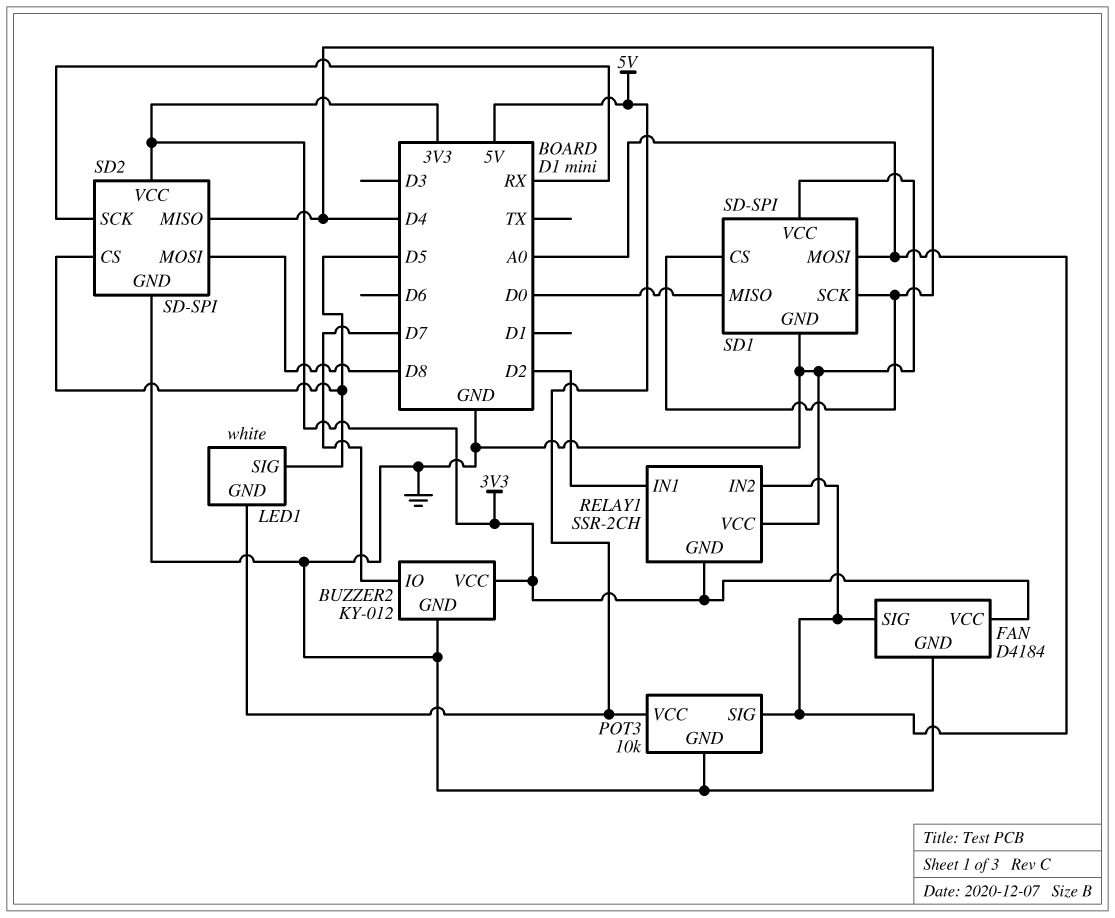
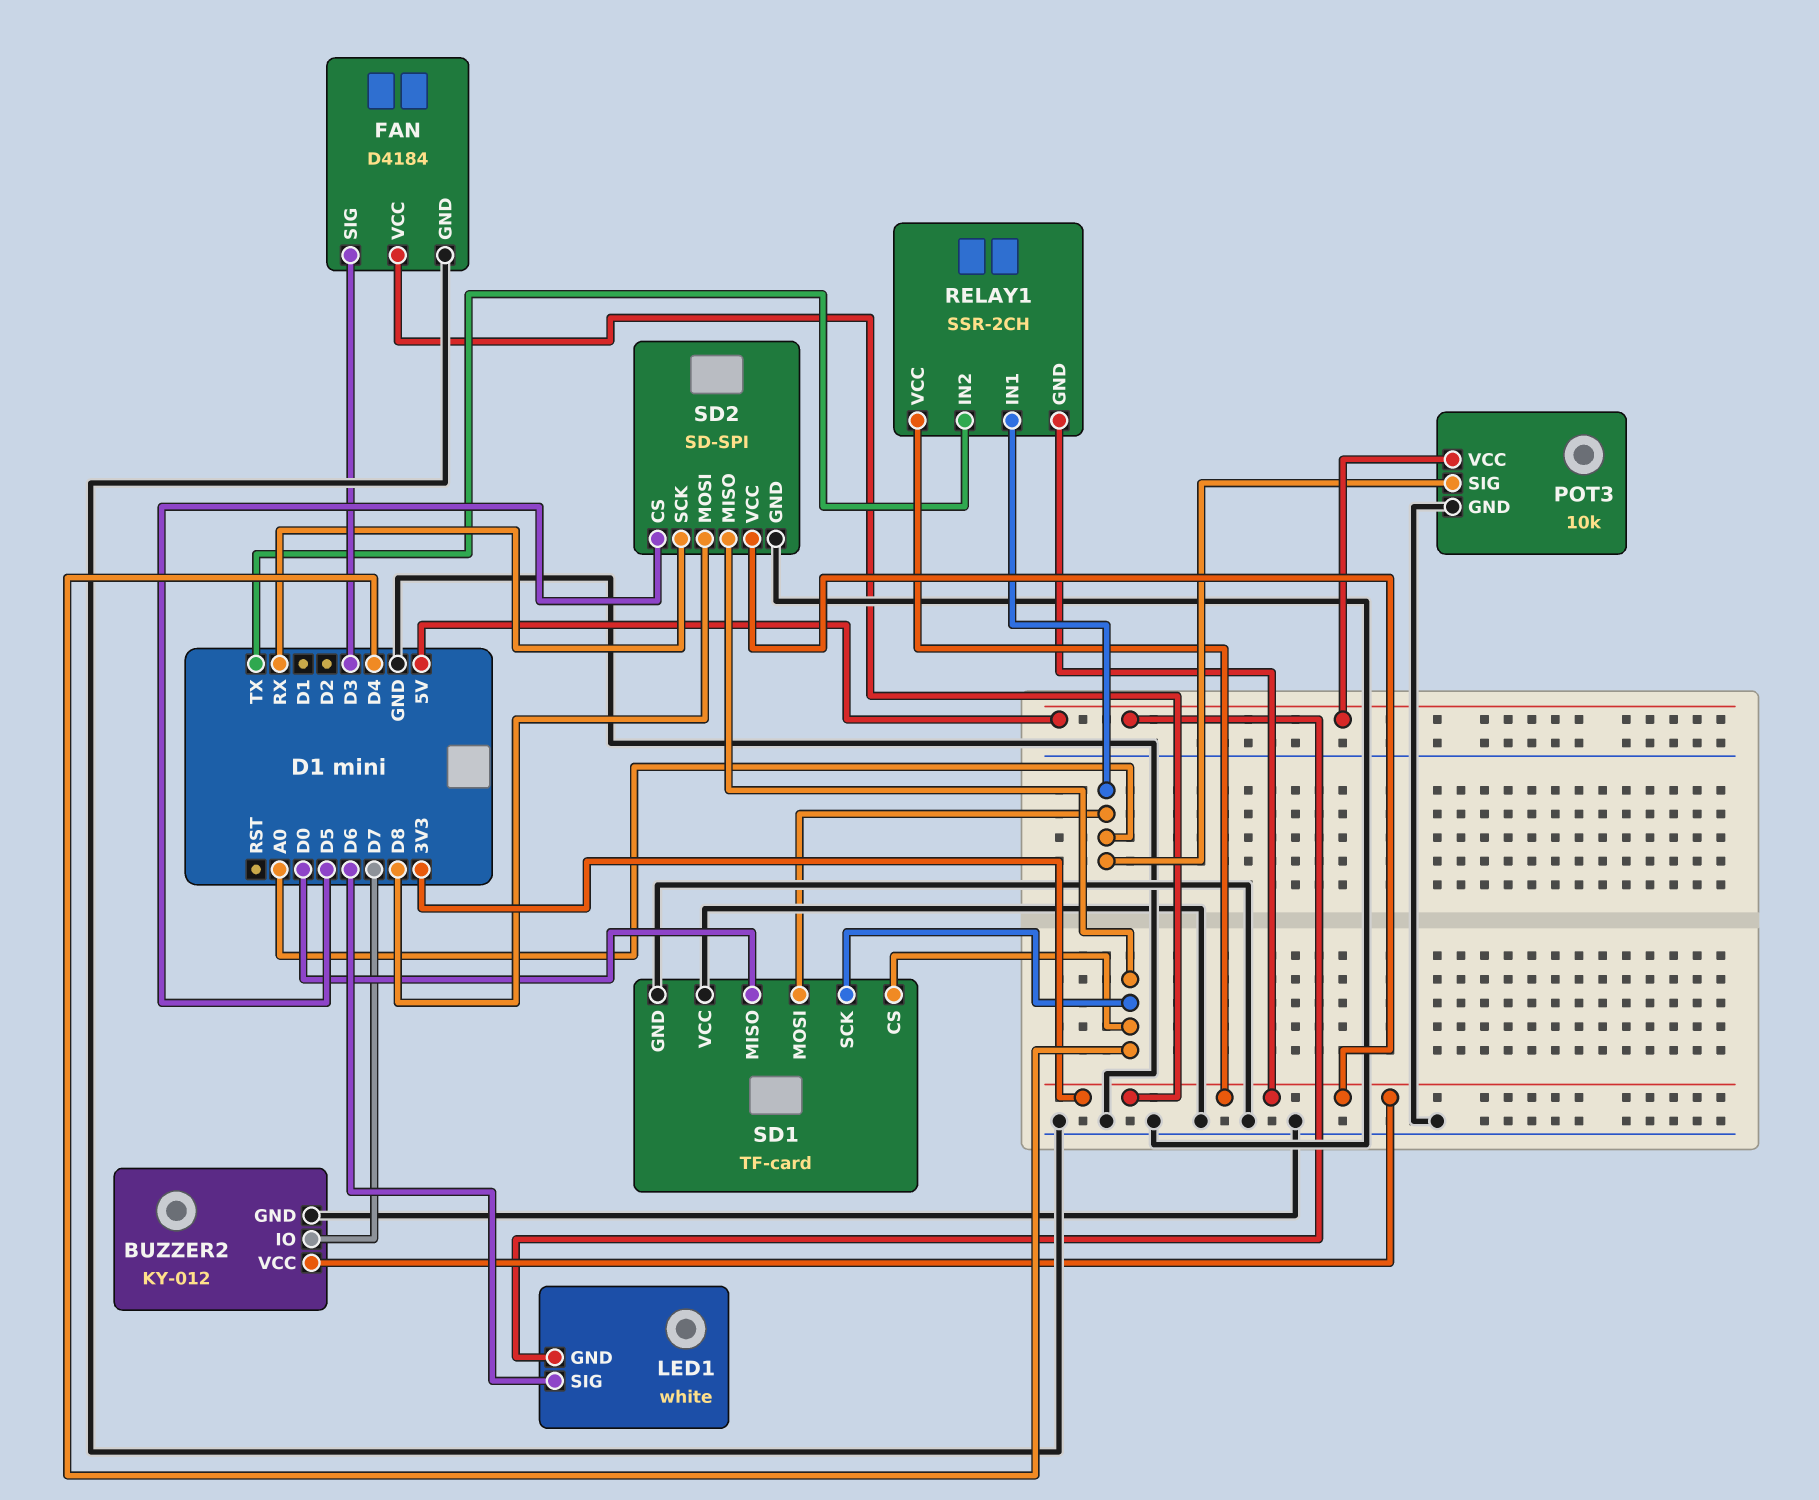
FAN pin SIG: A0 -> D3
LED1 pin SIG: D5 -> D6
RELAY1 pin IN1: D2 -> A0
RELAY1 pin IN2: A0 -> TX
RELAY1 pin VCC: GND -> 3V3
SD1: SD-SPI -> TF-card

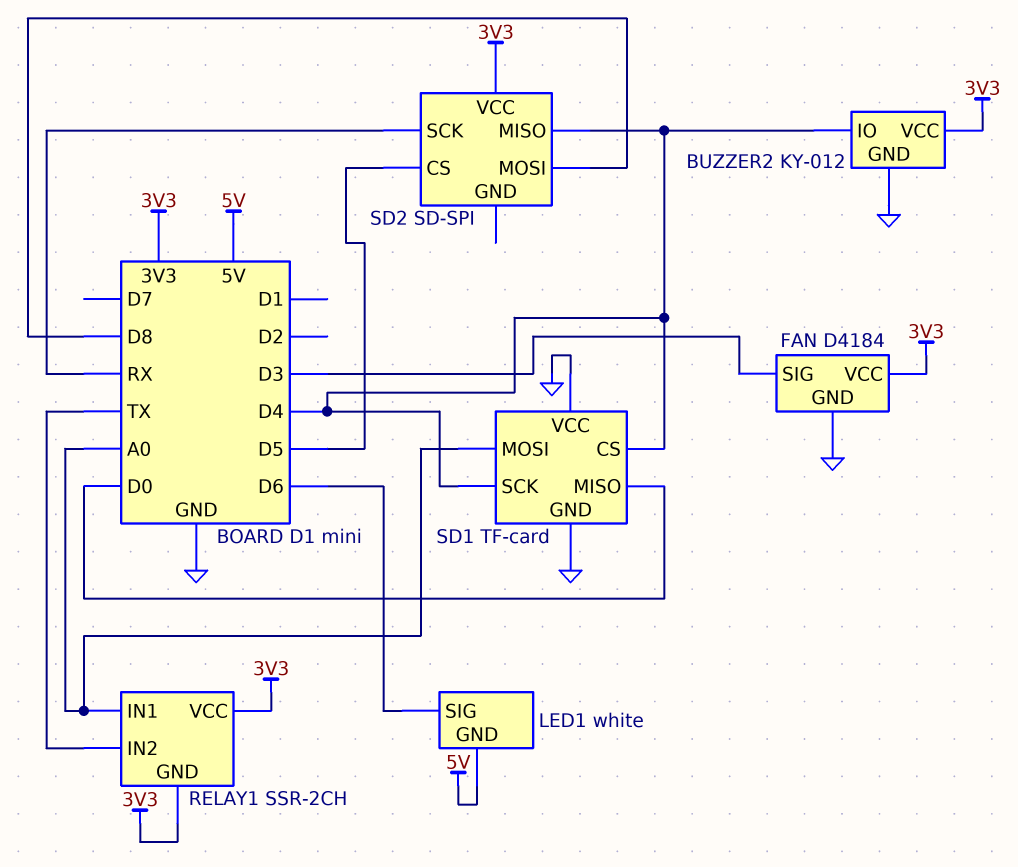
BUZZER2 pin IO: D7 -> D4
POT3: 10k -> none
POT3 pin GND: GND -> none
POT3 pin SIG: A0 -> none
POT3 pin VCC: 5V -> none
SD2 pin GND: GND -> none

